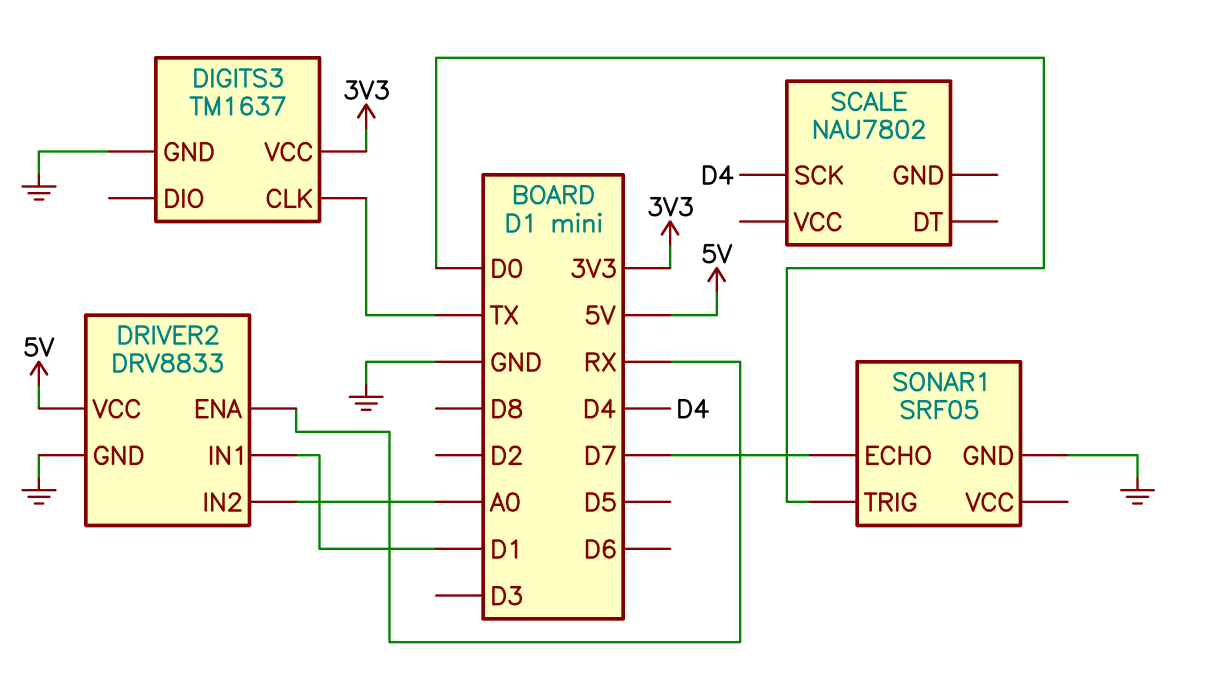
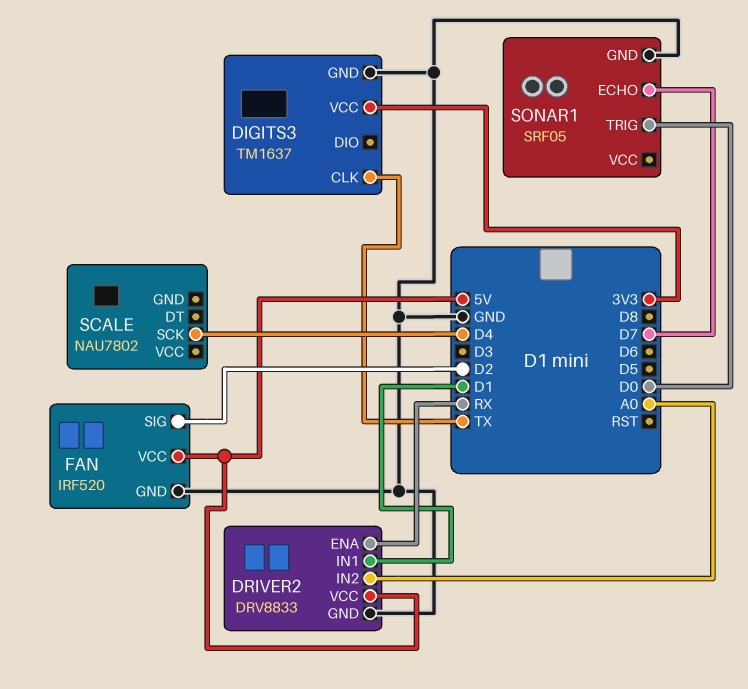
FAN: none -> IRF520
FAN pin GND: none -> GND
FAN pin SIG: none -> D2
FAN pin VCC: none -> 5V

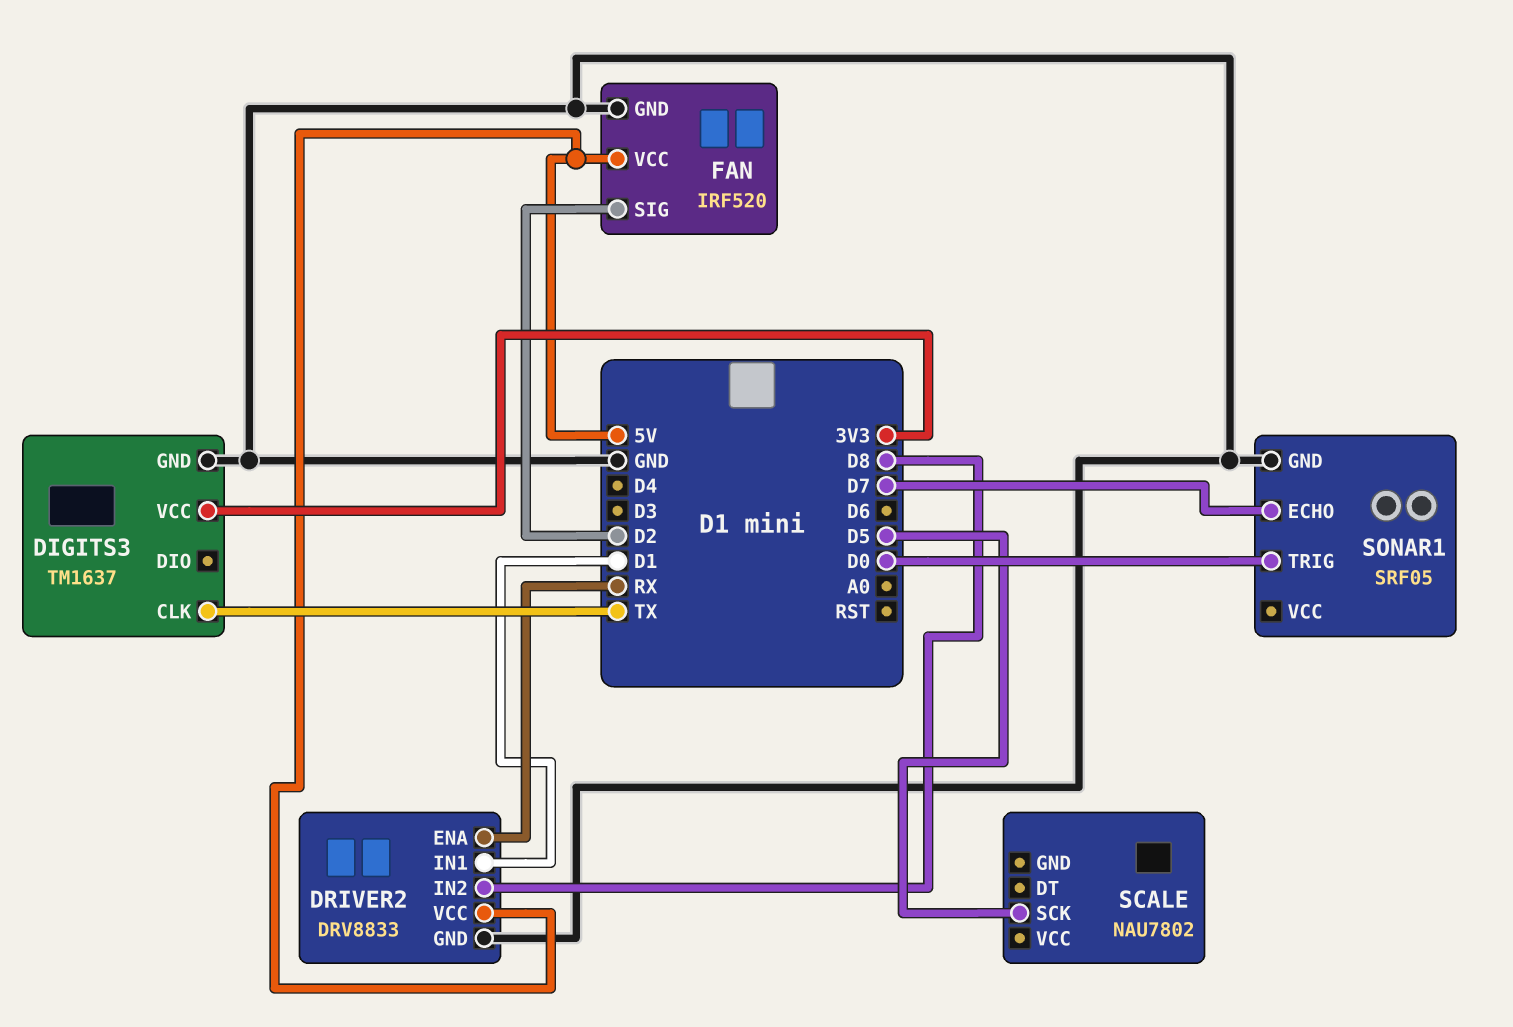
DRIVER2 pin IN2: A0 -> D8
SCALE pin SCK: D4 -> D5

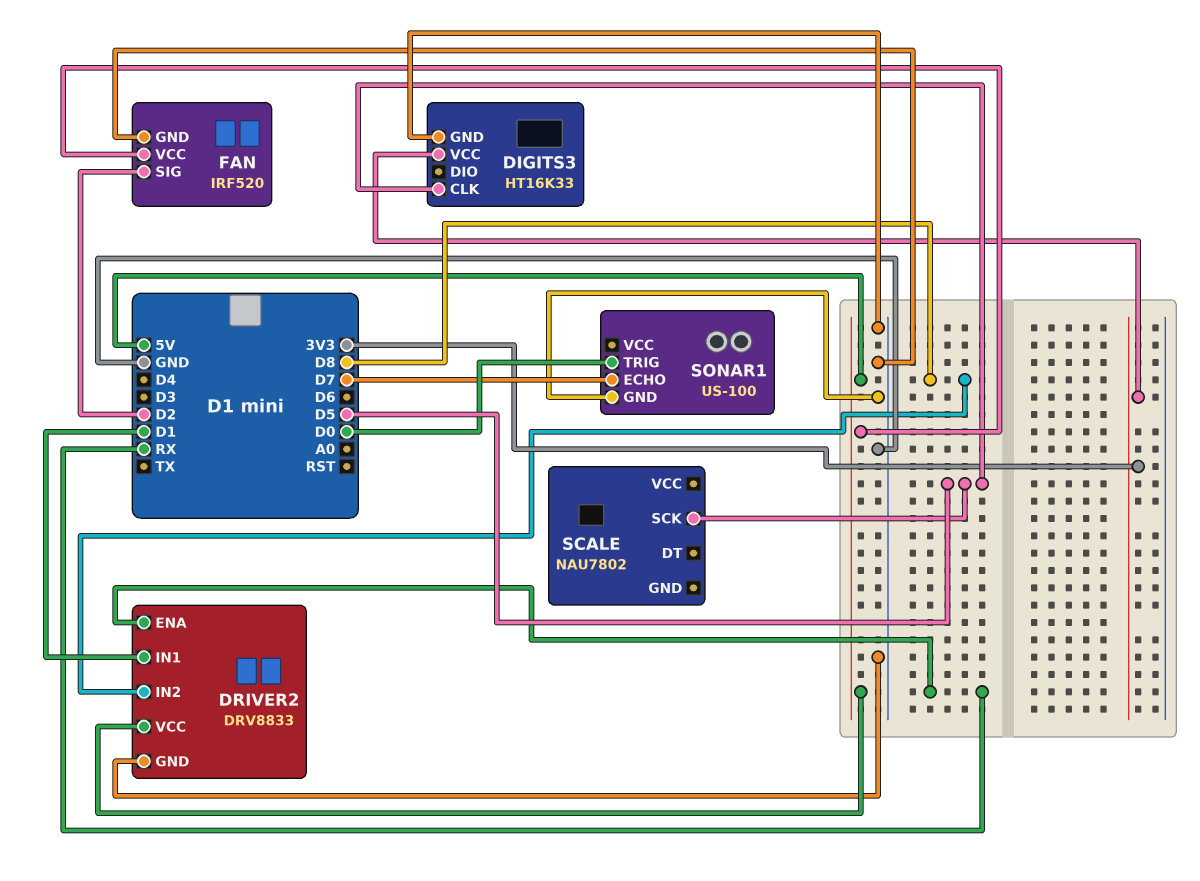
DIGITS3: TM1637 -> HT16K33
DIGITS3 pin CLK: TX -> D5
SONAR1: SRF05 -> US-100

